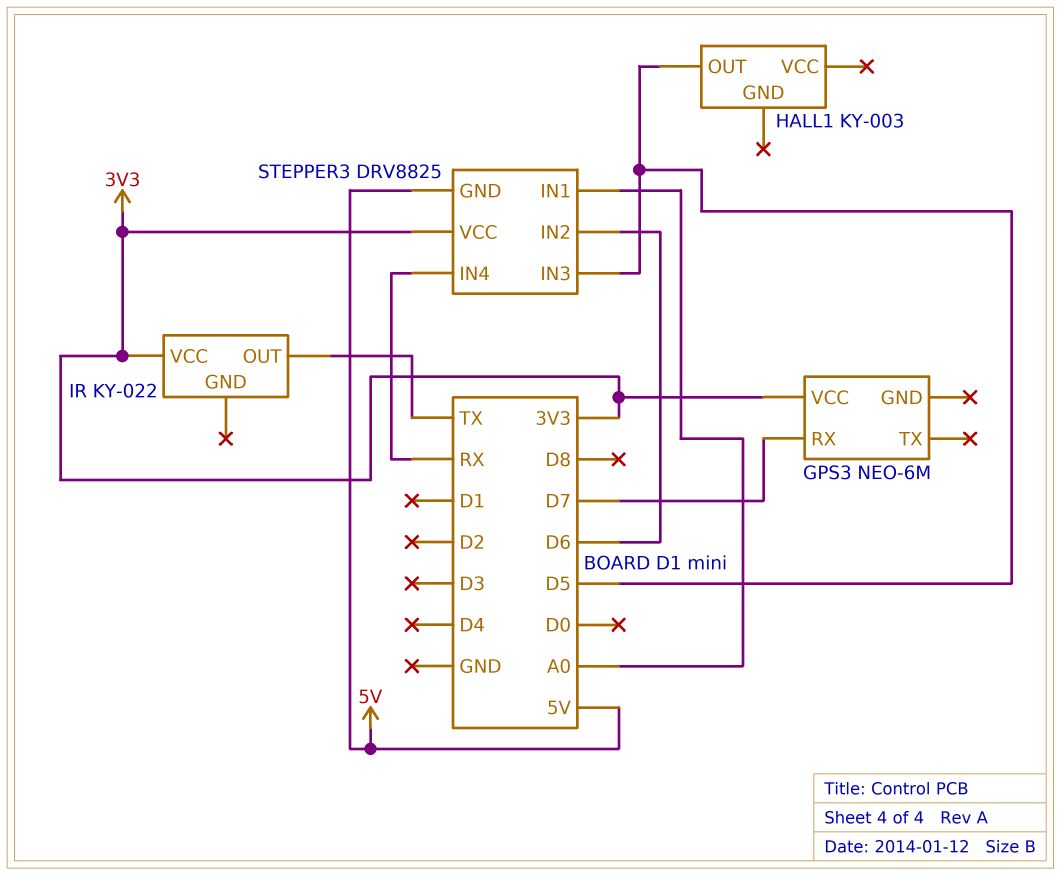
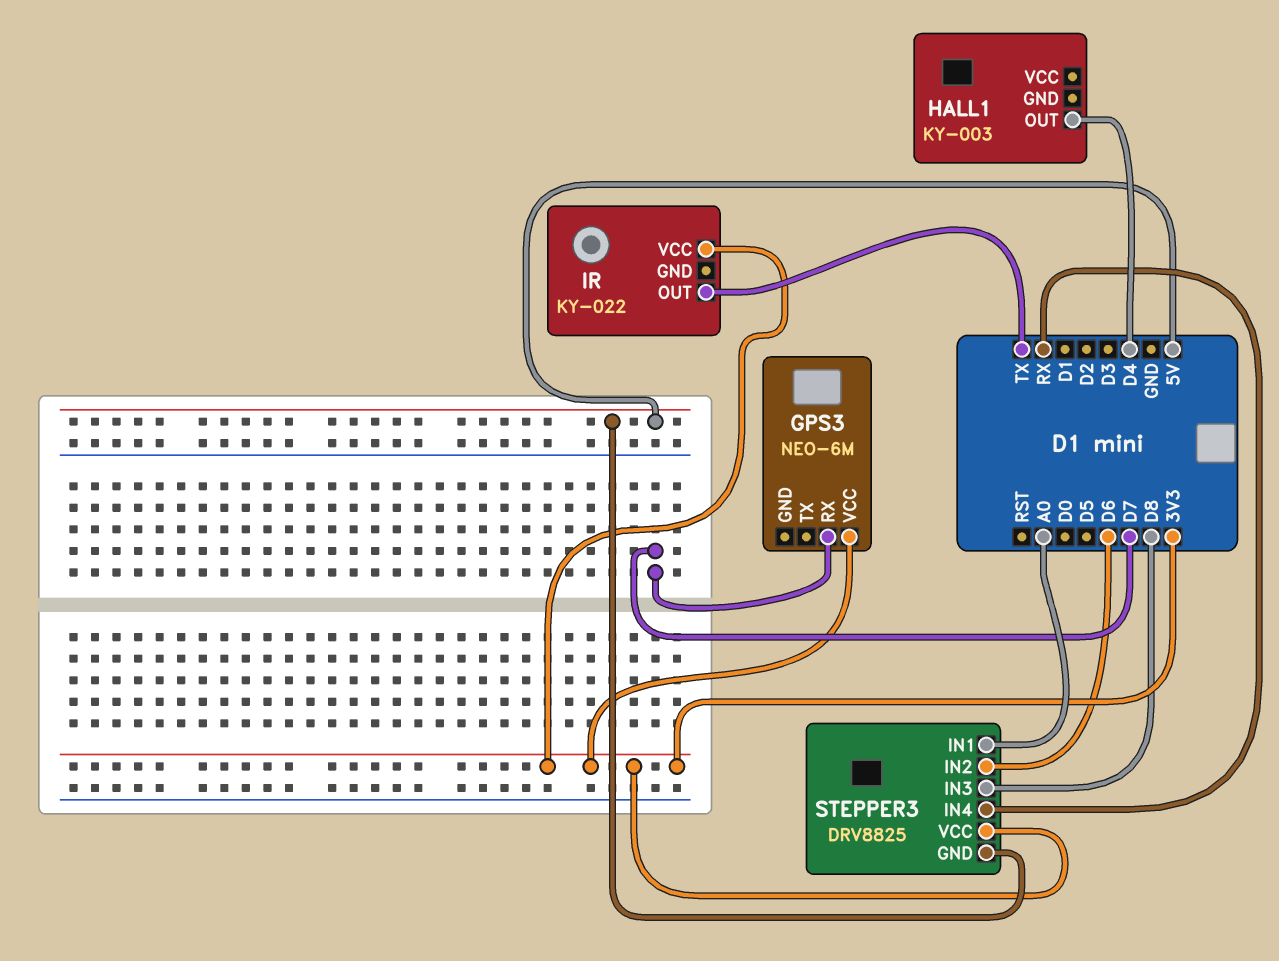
HALL1 pin OUT: D5 -> D4
STEPPER3 pin IN3: D5 -> D8

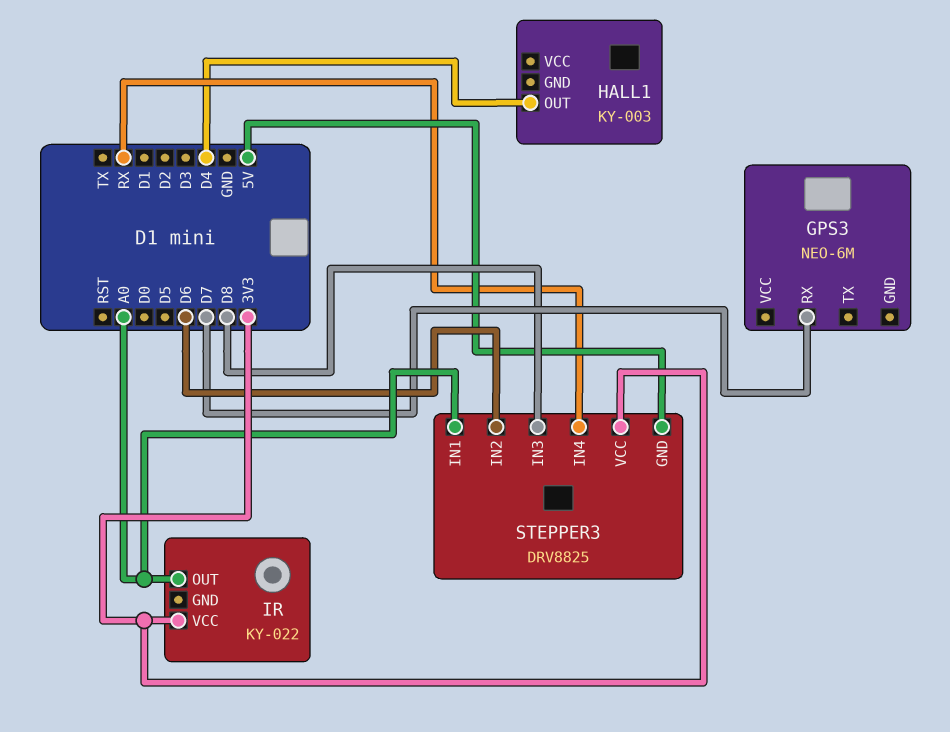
GPS3 pin VCC: 3V3 -> none
IR pin OUT: TX -> A0

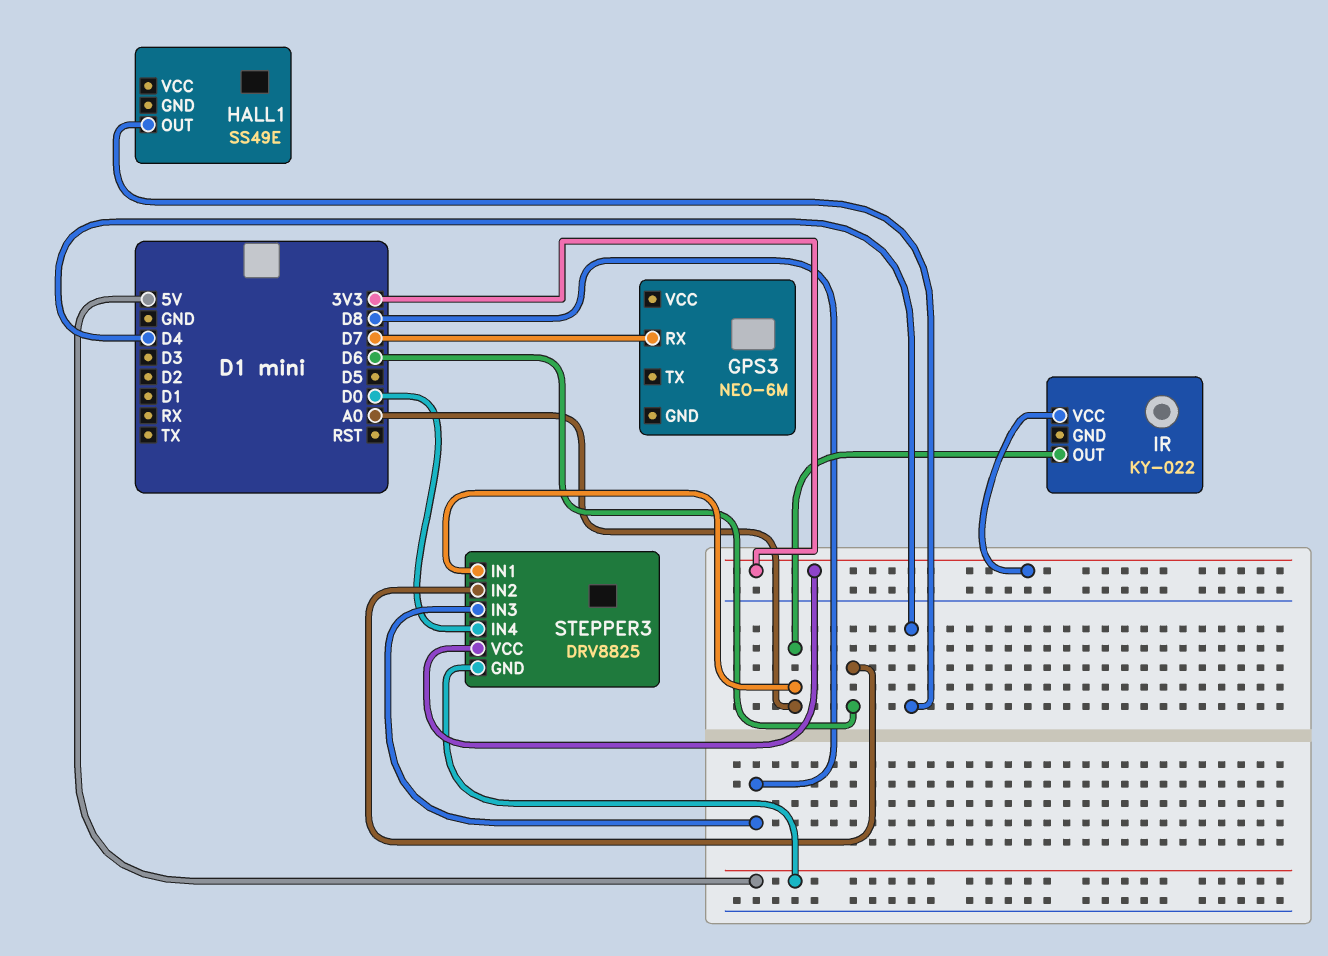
HALL1: KY-003 -> SS49E
STEPPER3 pin IN4: RX -> D0

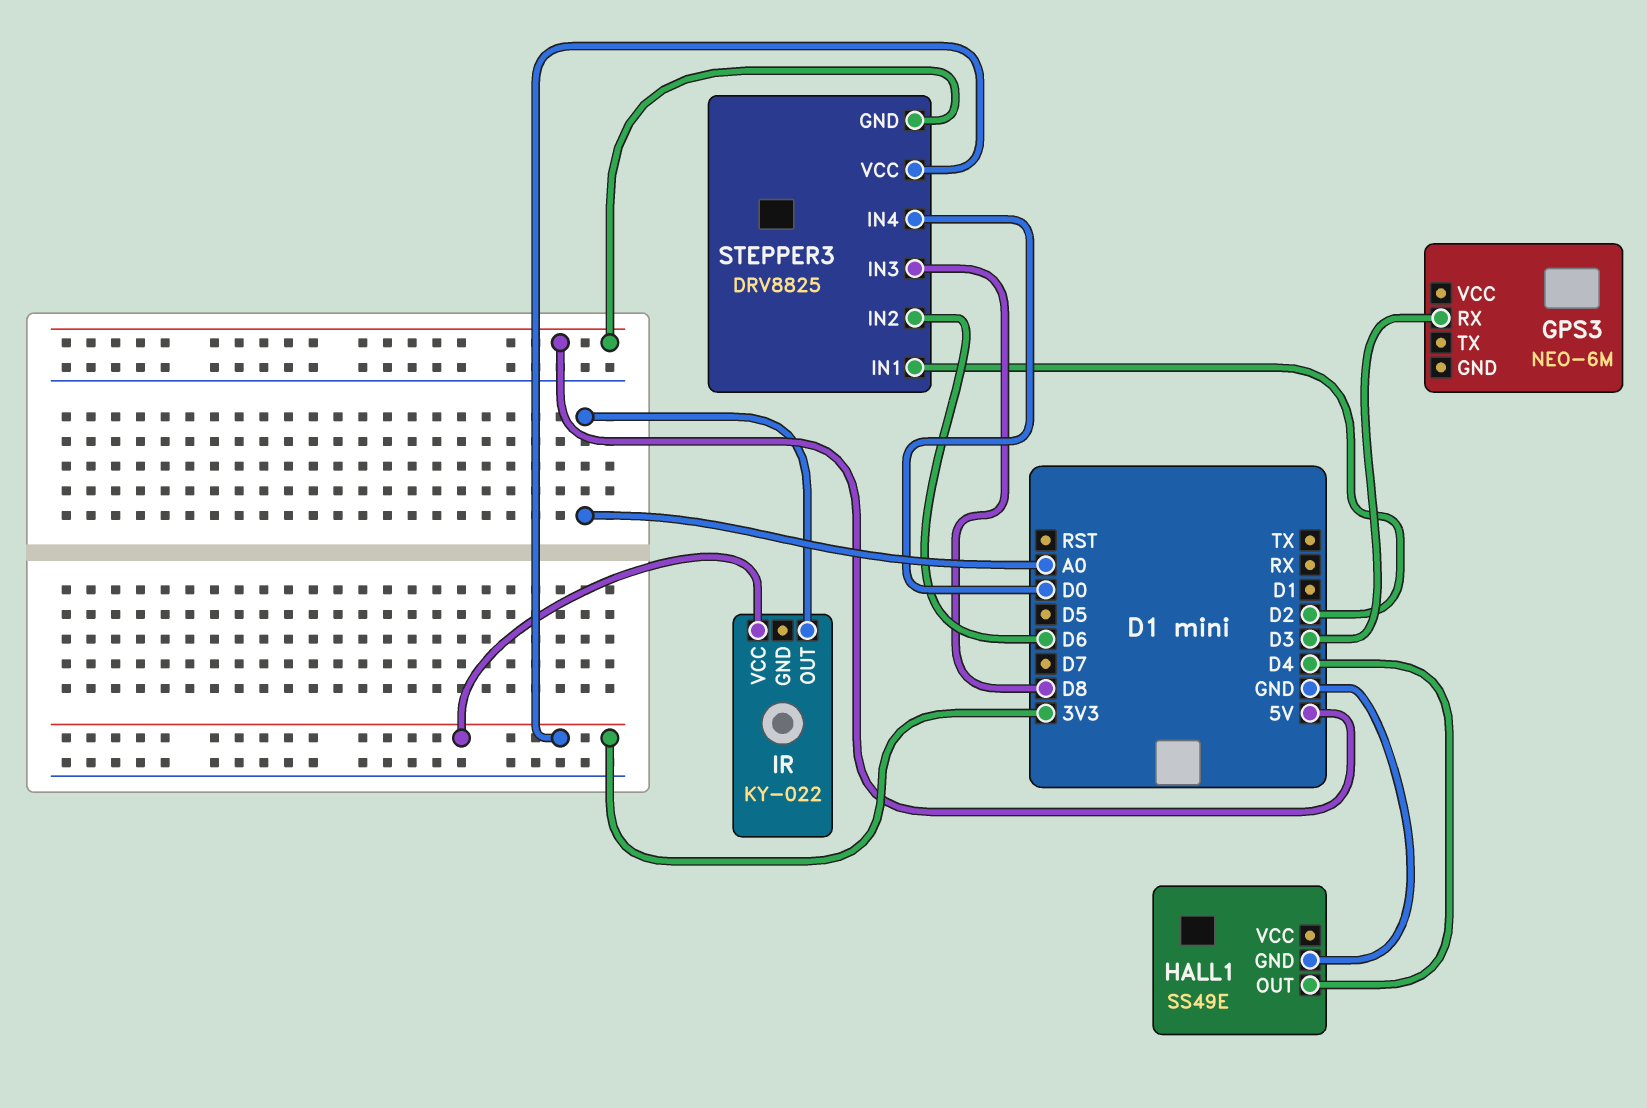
GPS3 pin RX: D7 -> D3
HALL1 pin GND: none -> GND
STEPPER3 pin IN1: A0 -> D2

